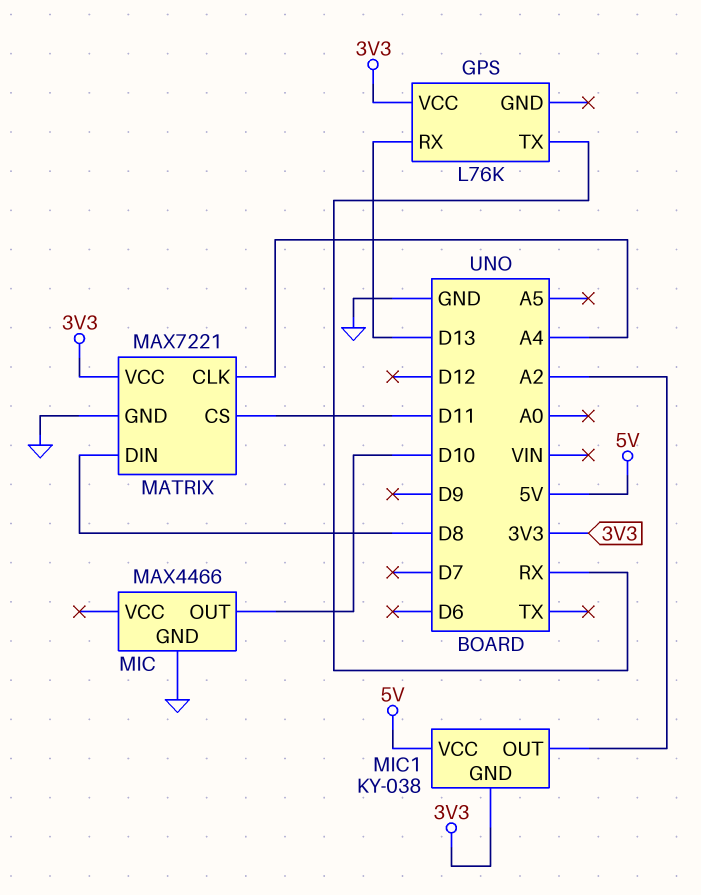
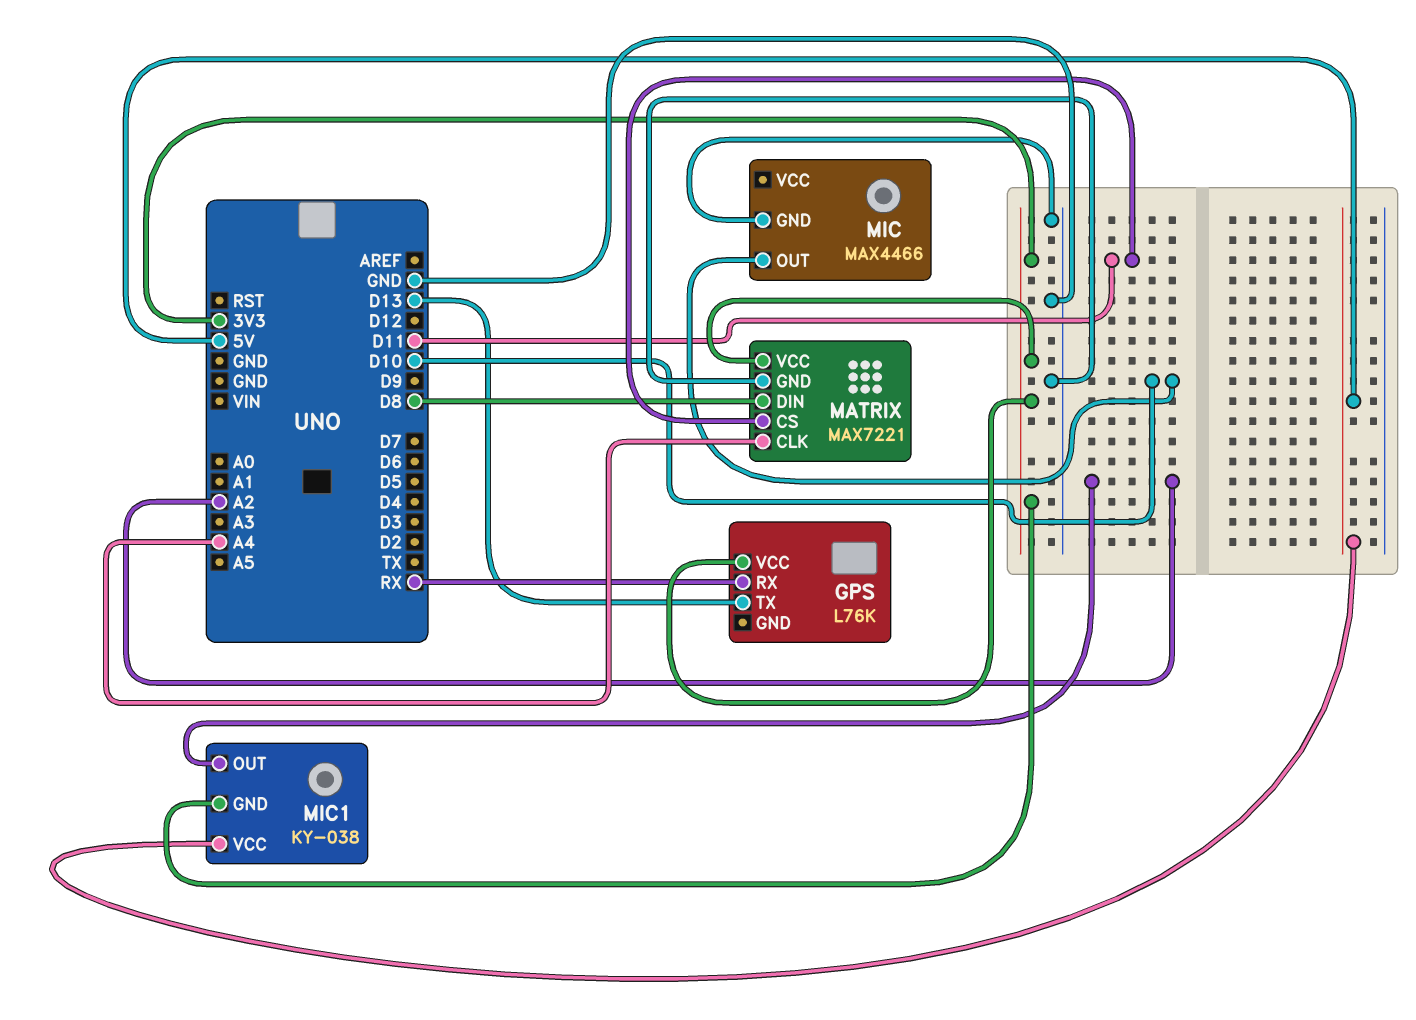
GPS pin RX: D13 -> RX
GPS pin TX: RX -> D13

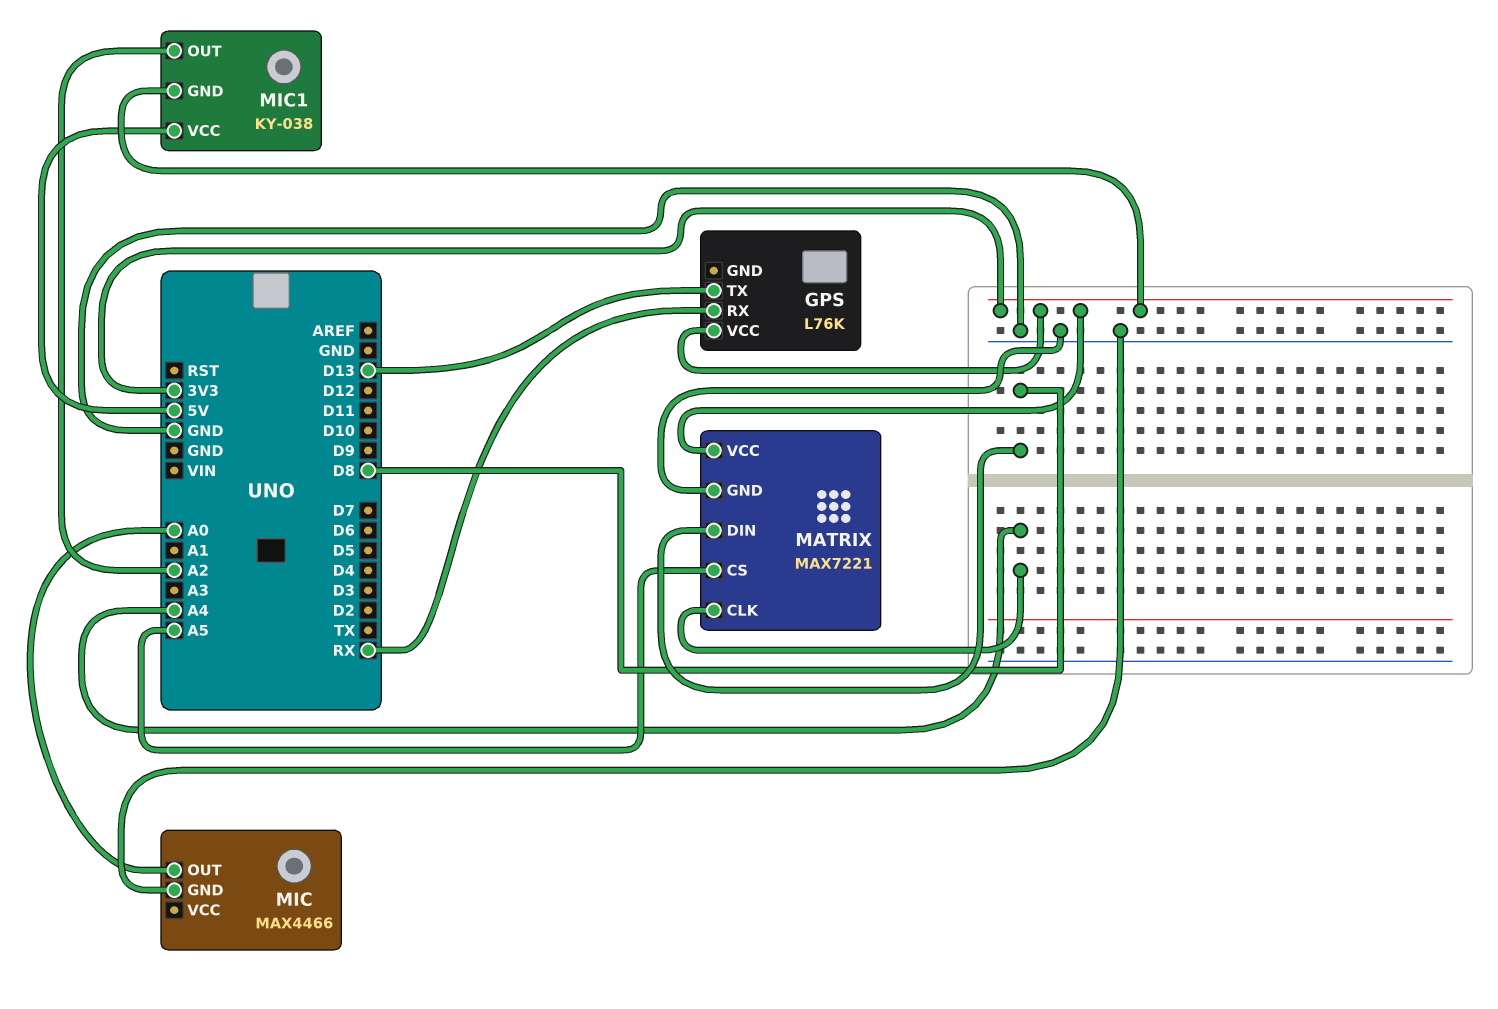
MATRIX pin CS: D11 -> A5
MIC pin OUT: D10 -> A0

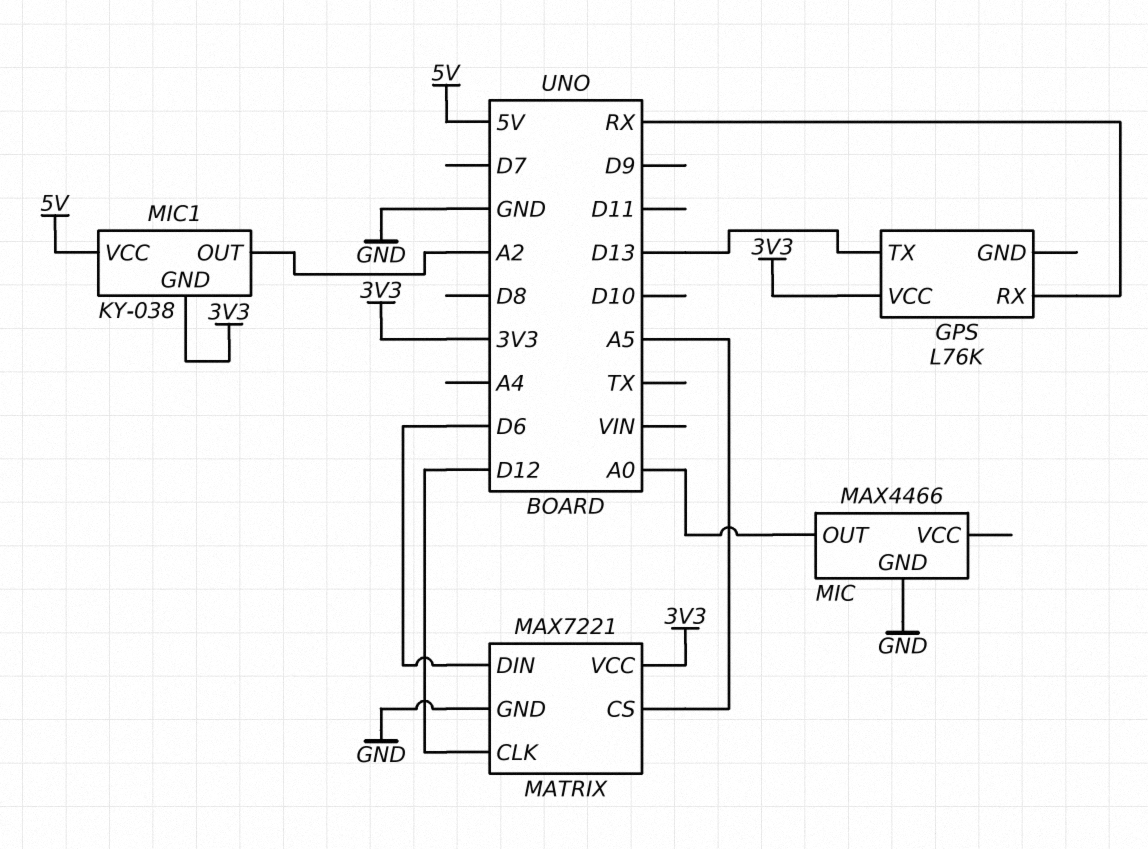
MATRIX pin CLK: A4 -> D12
MATRIX pin DIN: D8 -> D6

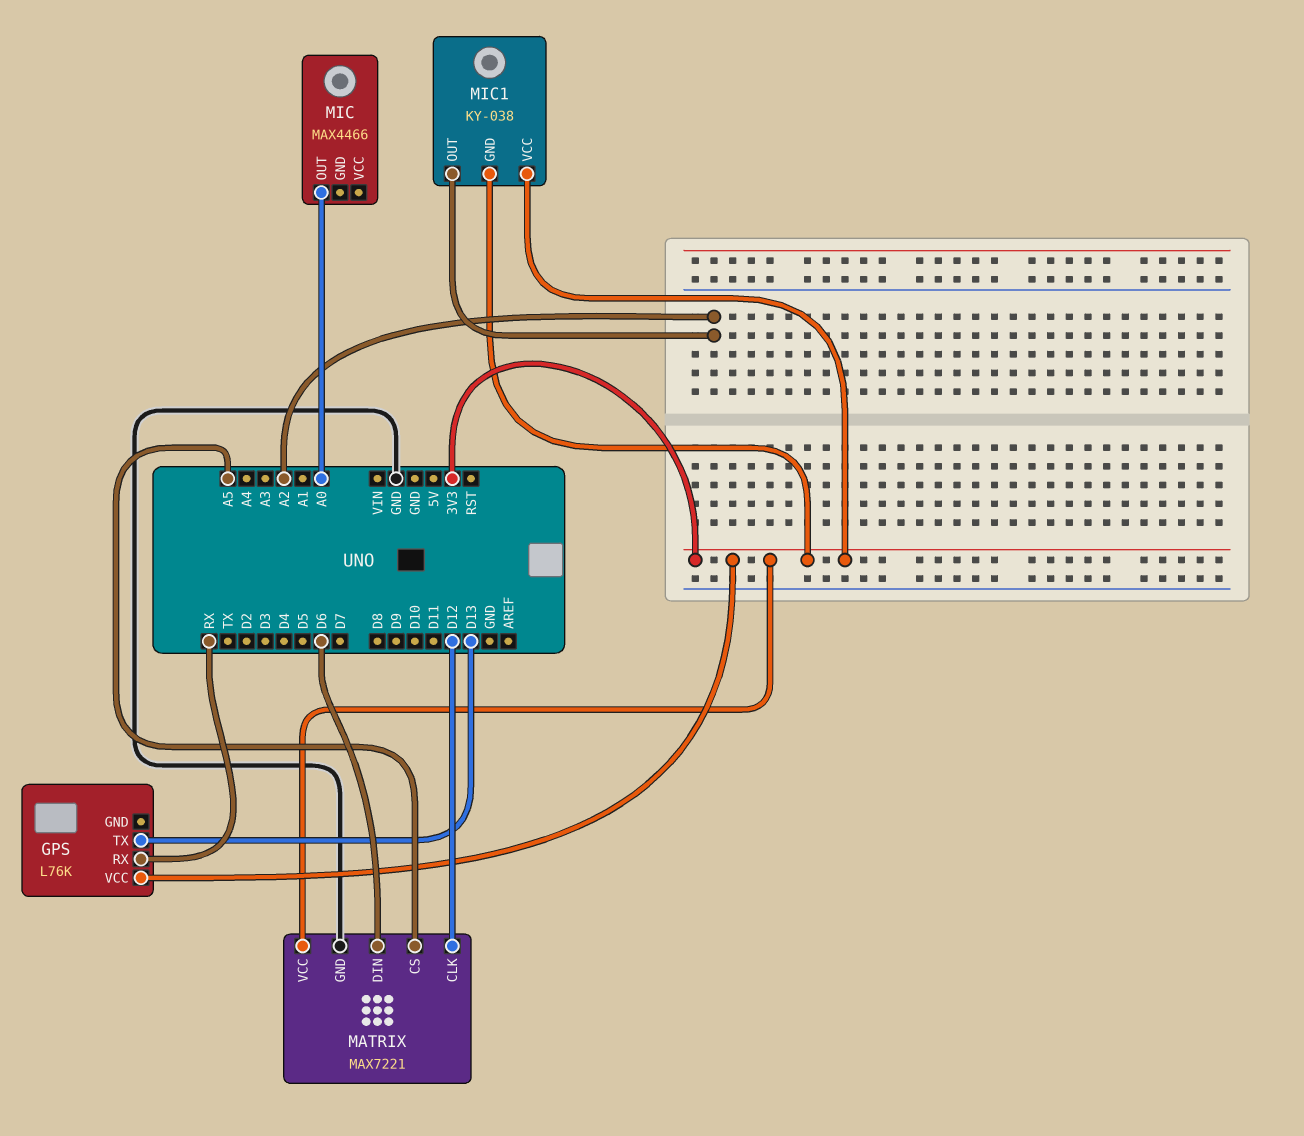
MIC pin GND: GND -> none
MIC1 pin VCC: 5V -> 3V3

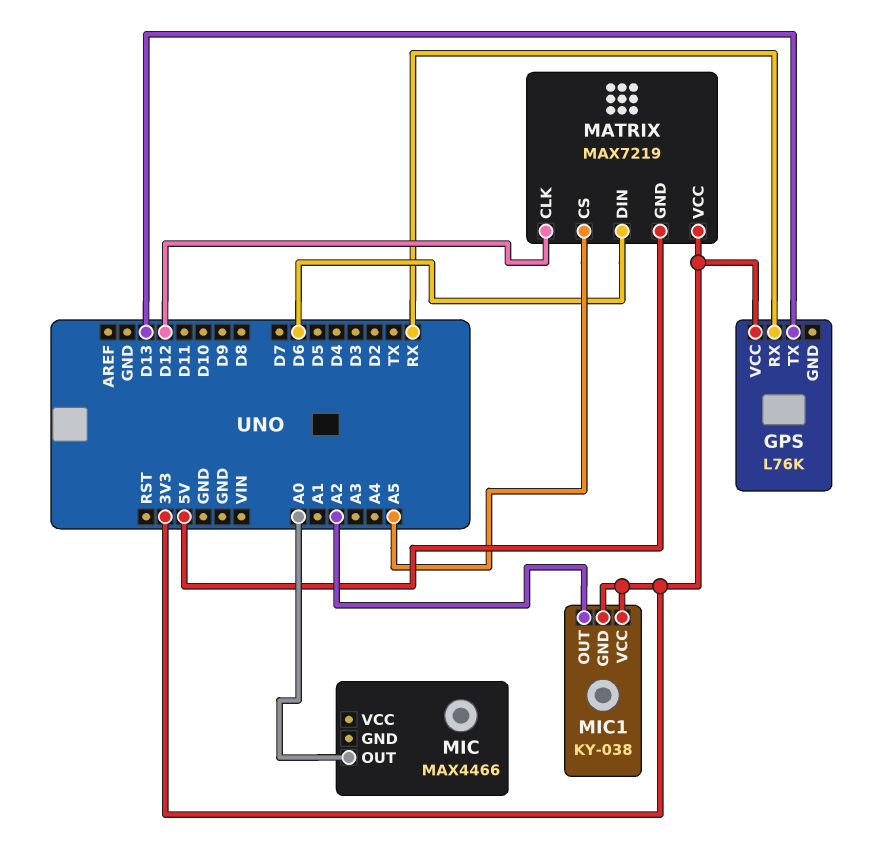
MATRIX: MAX7221 -> MAX7219
MATRIX pin GND: GND -> 5V

